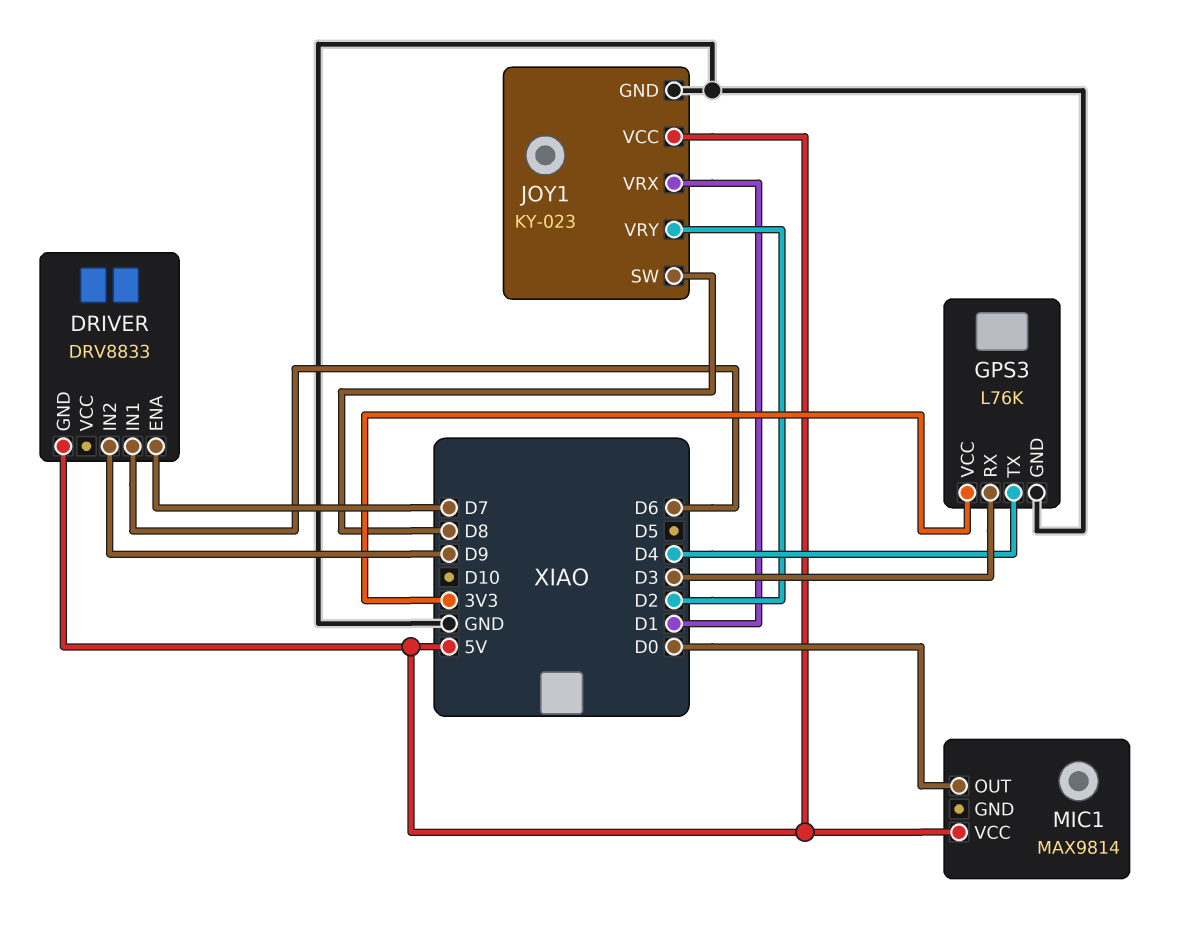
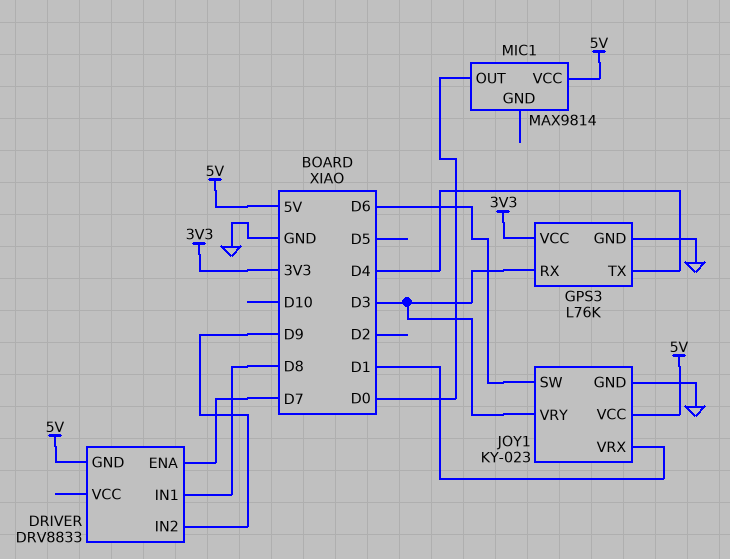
DRIVER pin IN1: D6 -> D8
JOY1 pin SW: D8 -> D6
JOY1 pin VRY: D2 -> D3

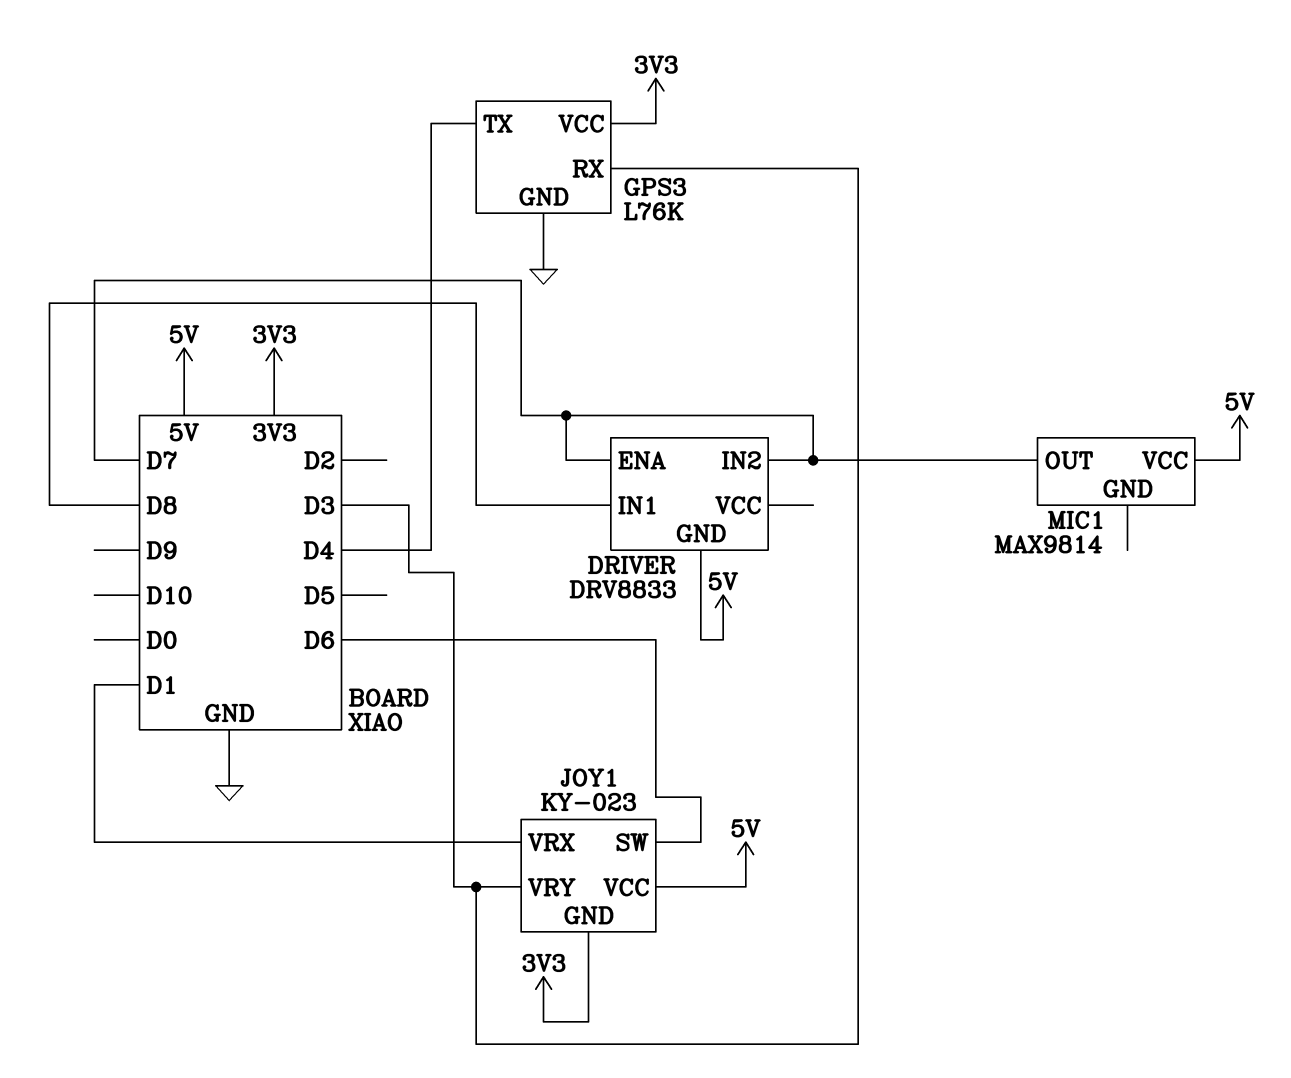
DRIVER pin IN2: D9 -> D7
JOY1 pin GND: GND -> 3V3
MIC1 pin OUT: D0 -> D7

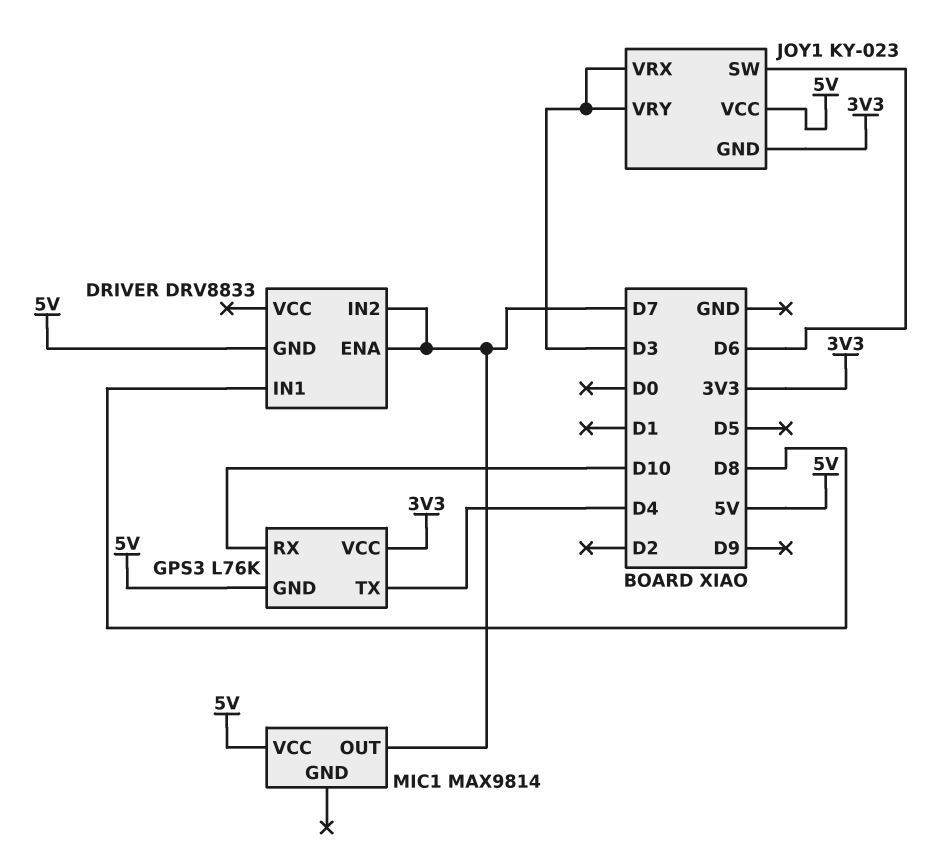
GPS3 pin GND: GND -> 5V
GPS3 pin RX: D3 -> D10
JOY1 pin VRX: D1 -> D3

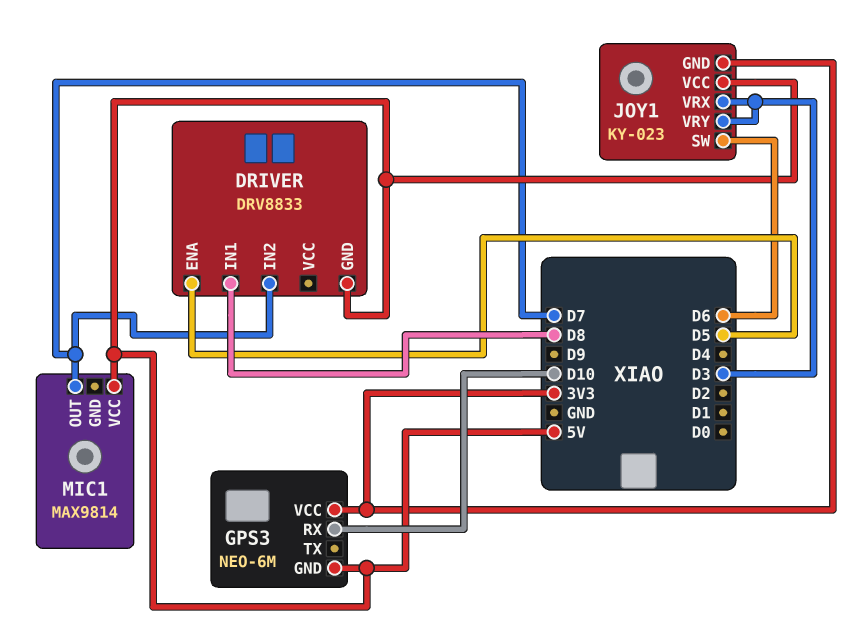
DRIVER pin ENA: D7 -> D5
GPS3: L76K -> NEO-6M
GPS3 pin TX: D4 -> none

